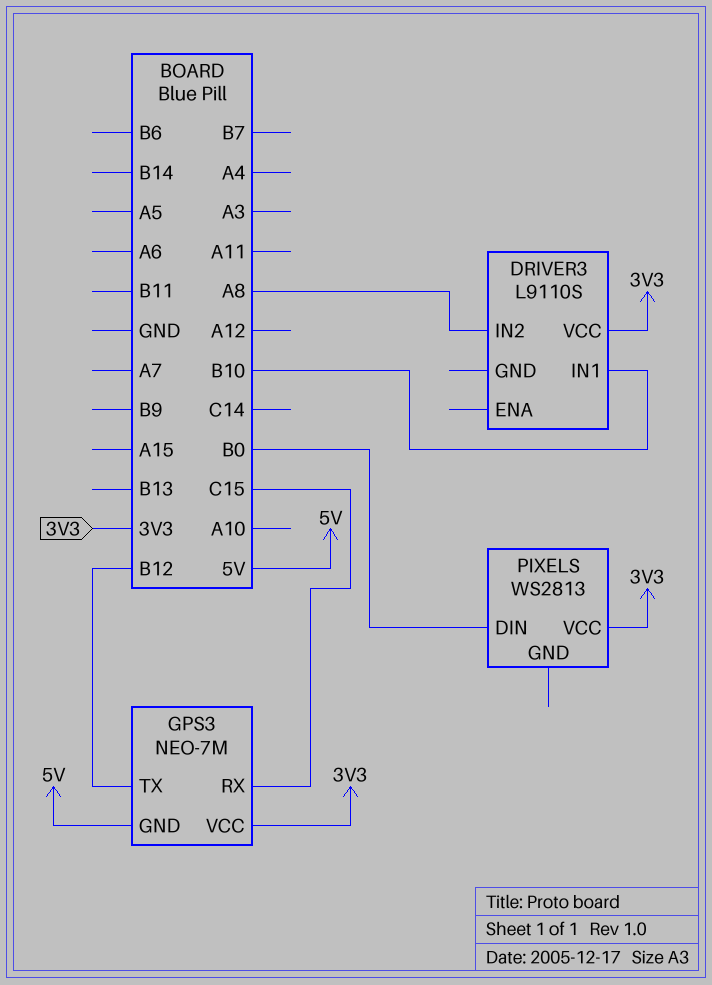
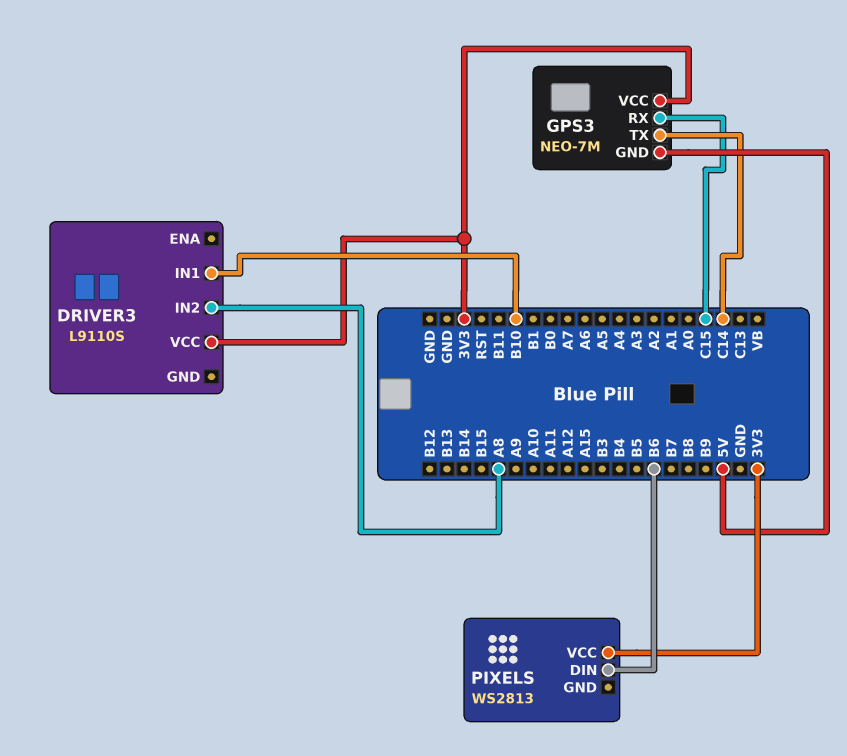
GPS3 pin TX: B12 -> C14
PIXELS pin DIN: B0 -> B6

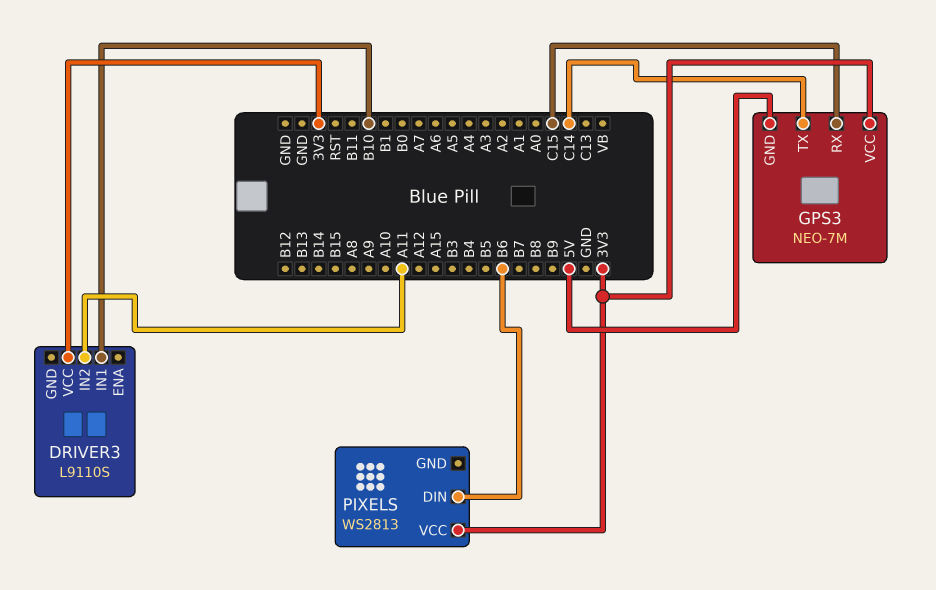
DRIVER3 pin IN2: A8 -> A11

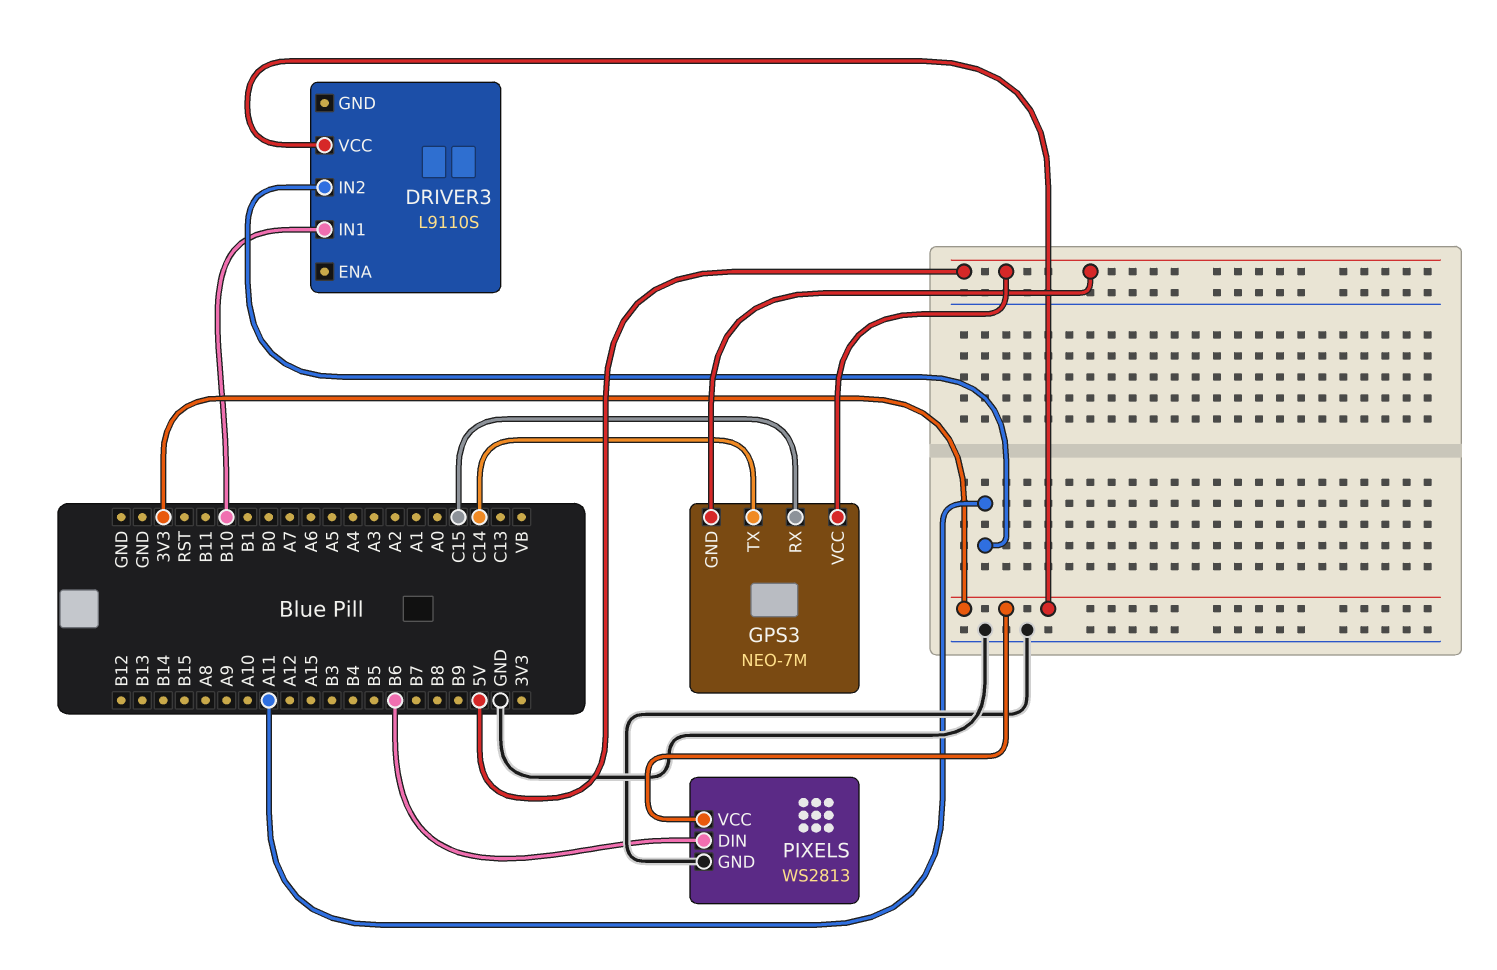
GPS3 pin VCC: 3V3 -> 5V
PIXELS pin GND: none -> GND

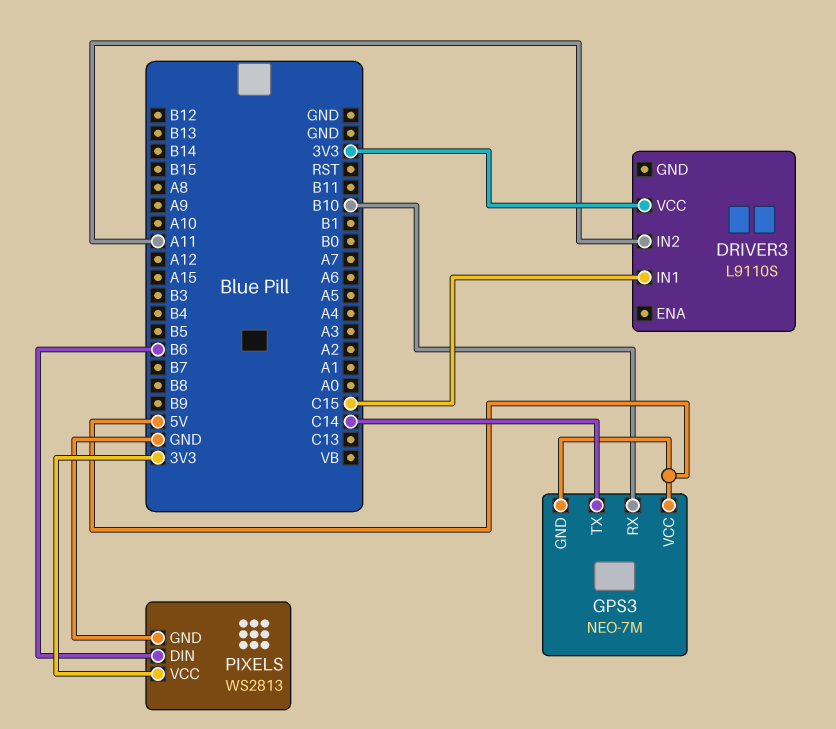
DRIVER3 pin IN1: B10 -> C15
GPS3 pin RX: C15 -> B10

